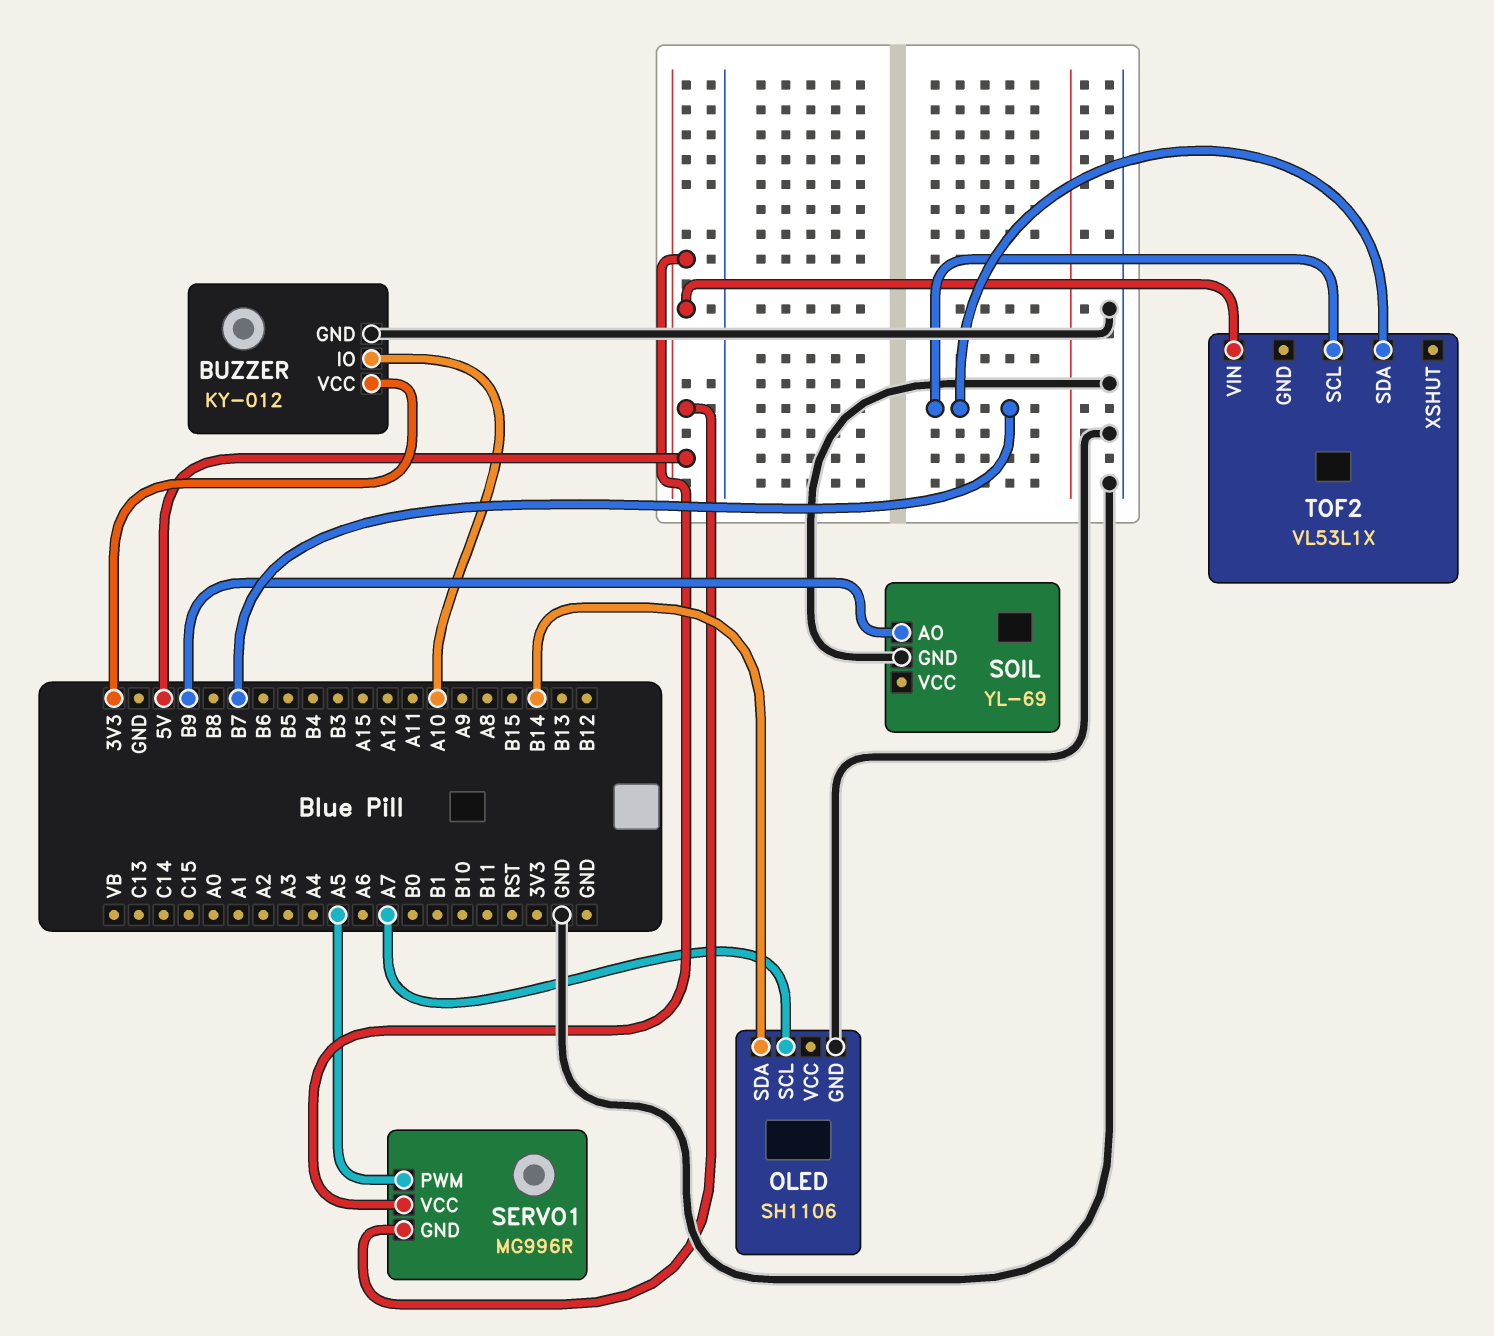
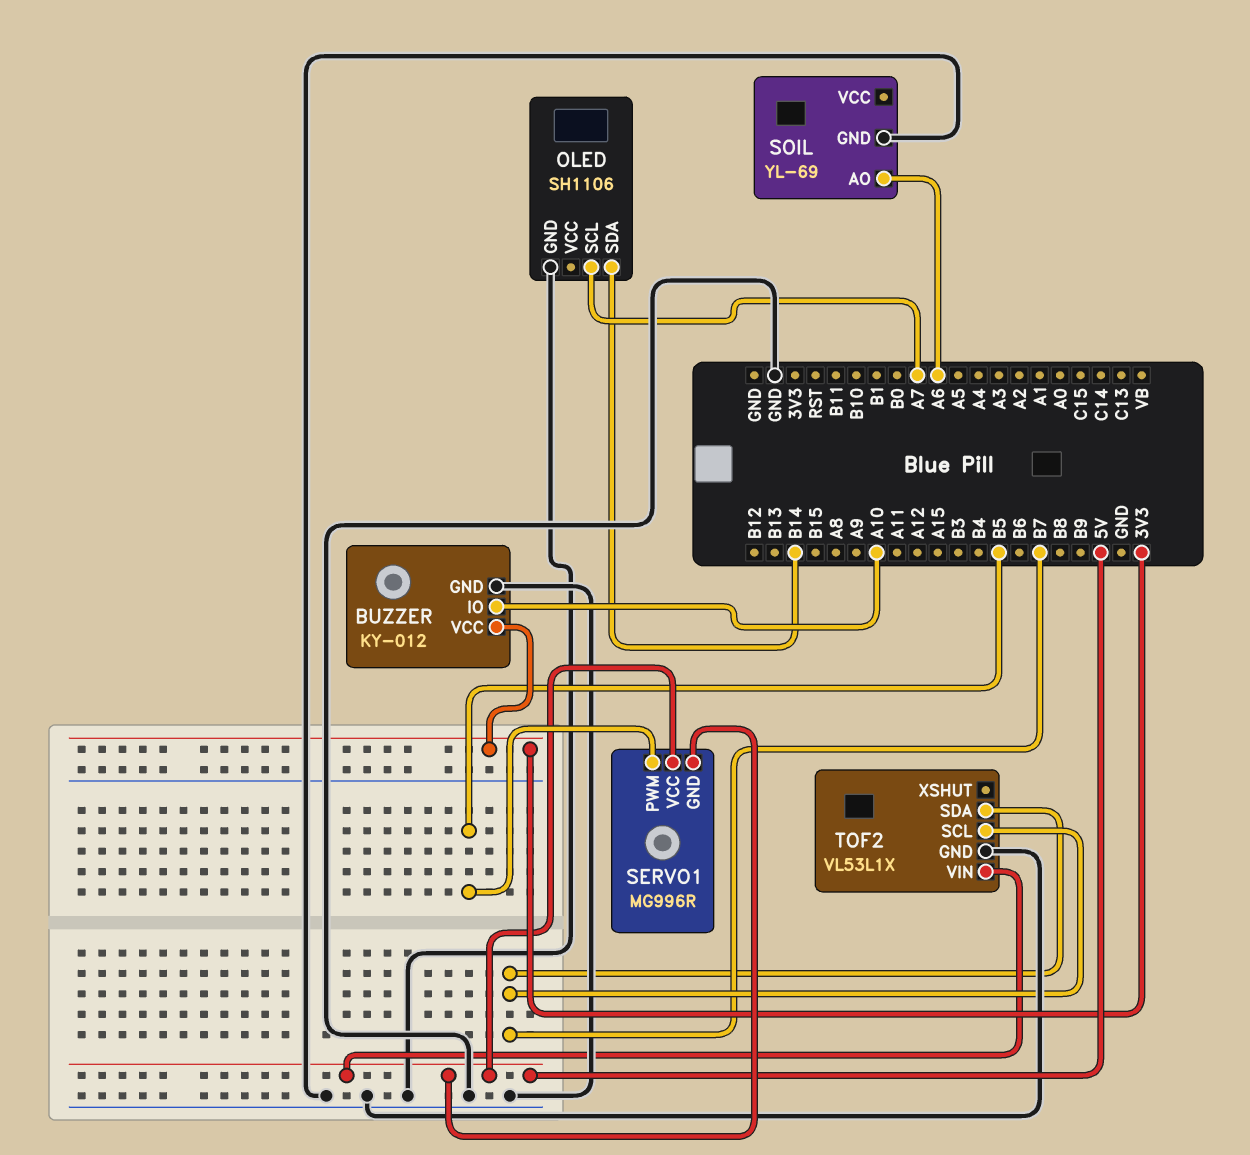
SERVO1 pin PWM: A5 -> B5
SOIL pin AO: B9 -> A6
TOF2 pin GND: none -> GND

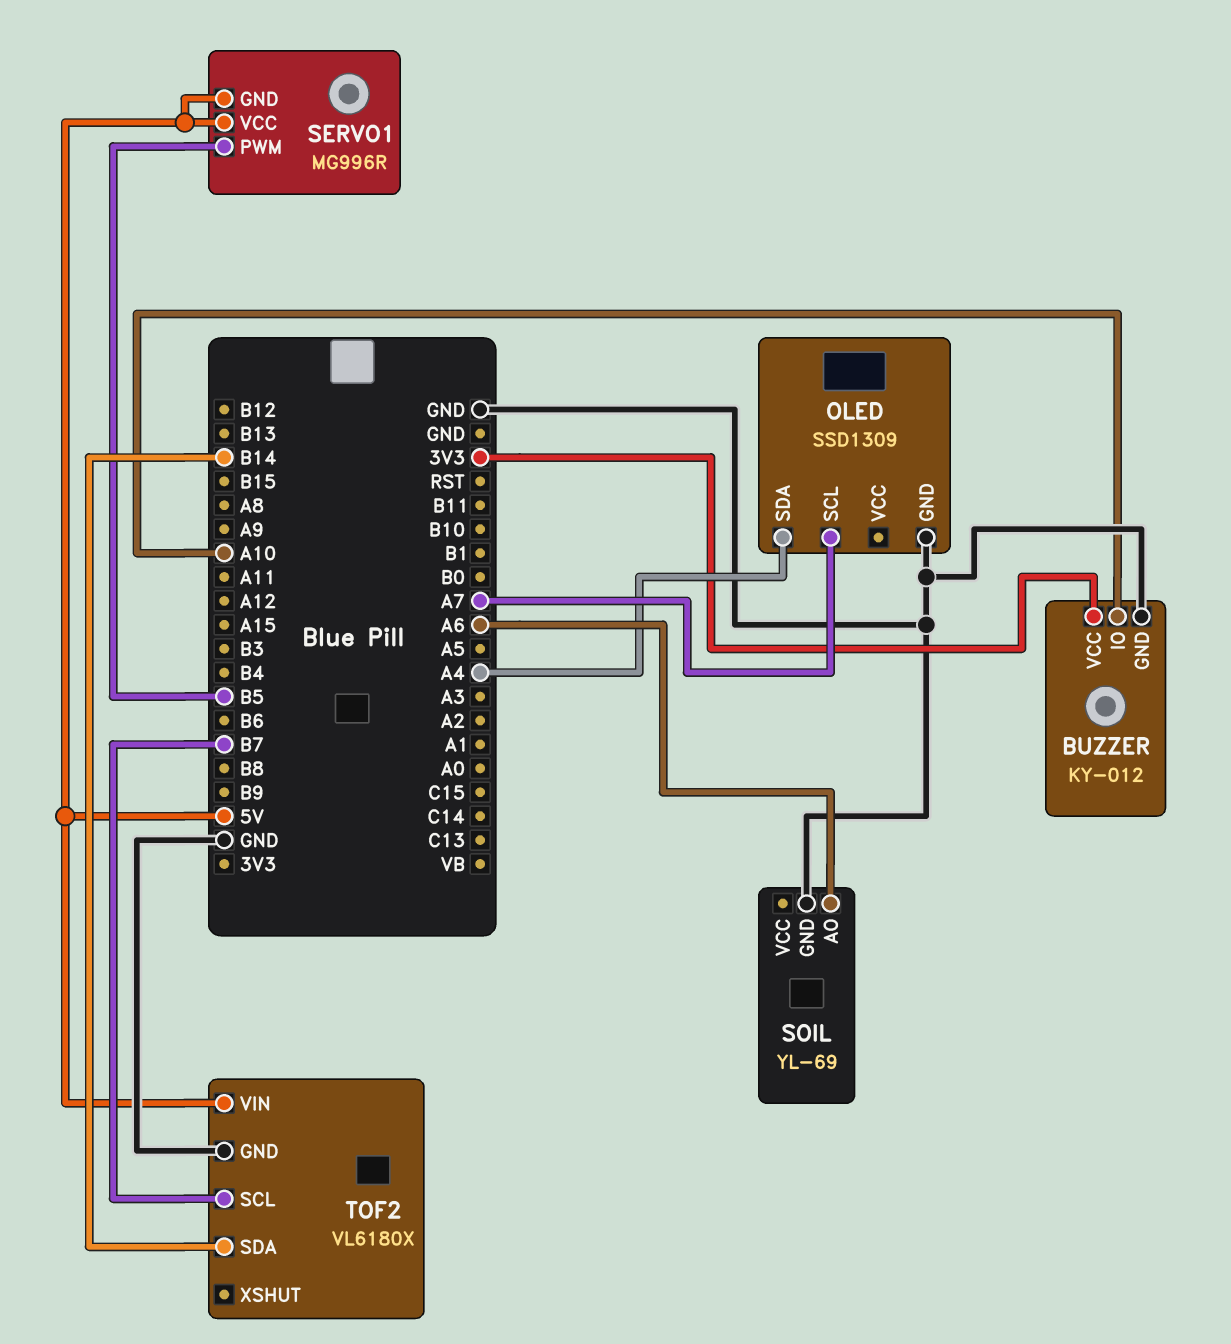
OLED: SH1106 -> SSD1309
OLED pin SDA: B14 -> A4
TOF2: VL53L1X -> VL6180X
TOF2 pin SDA: B7 -> B14

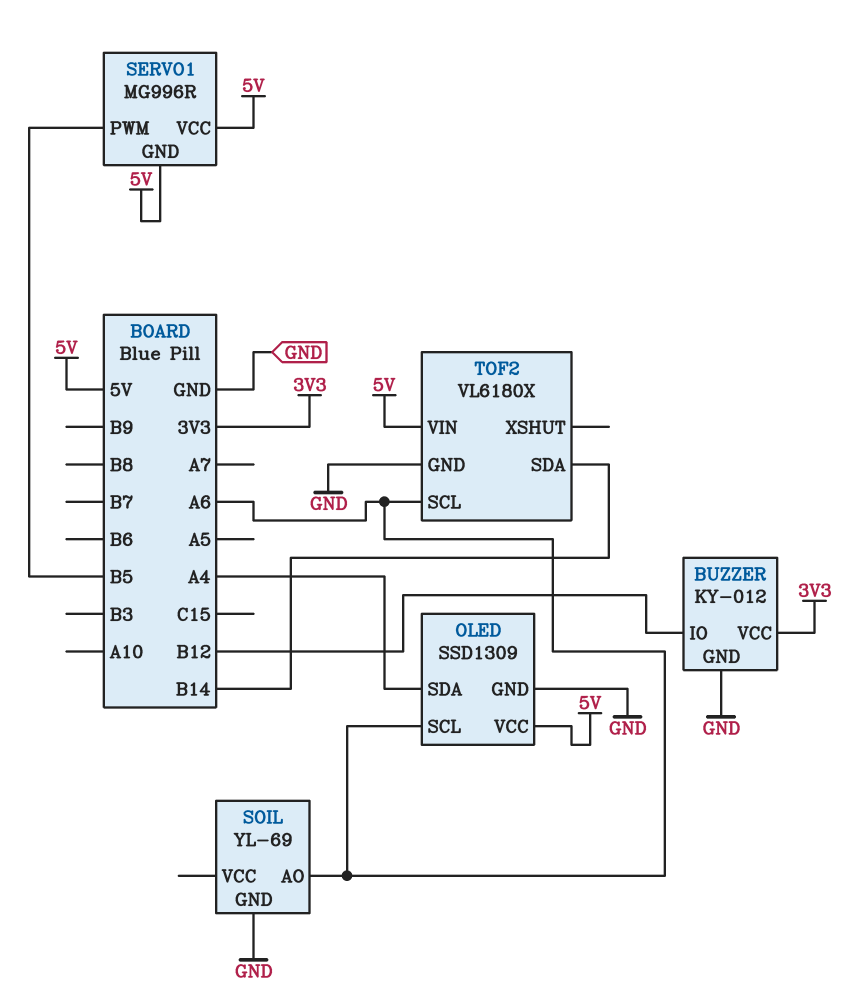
BUZZER pin IO: A10 -> B12
OLED pin SCL: A7 -> A6
OLED pin VCC: none -> 5V
TOF2 pin SCL: B7 -> A6

